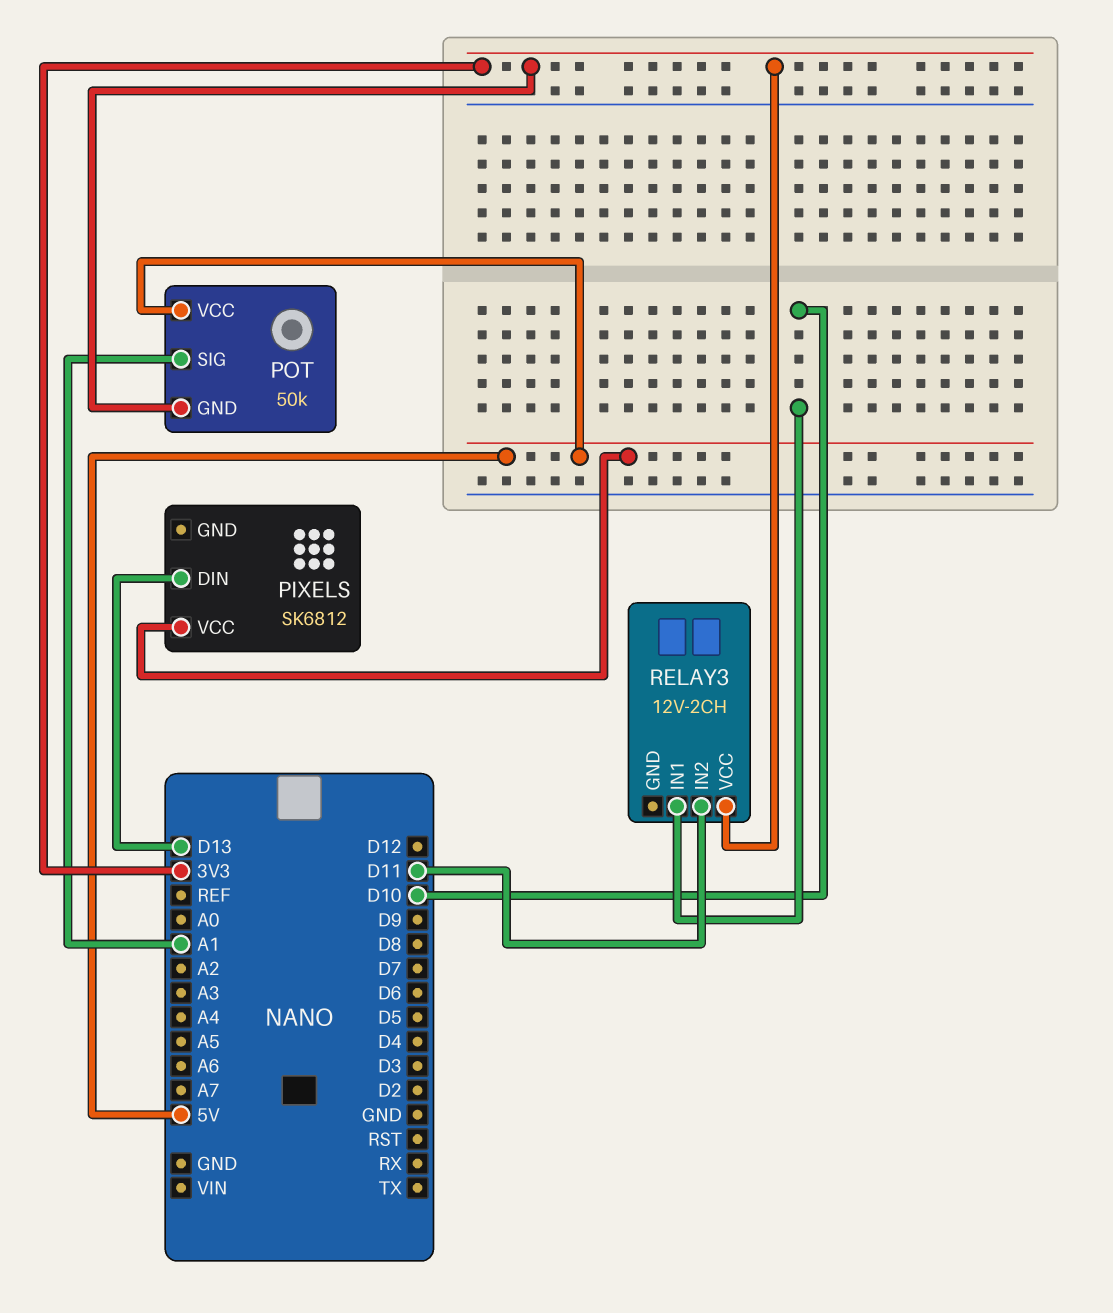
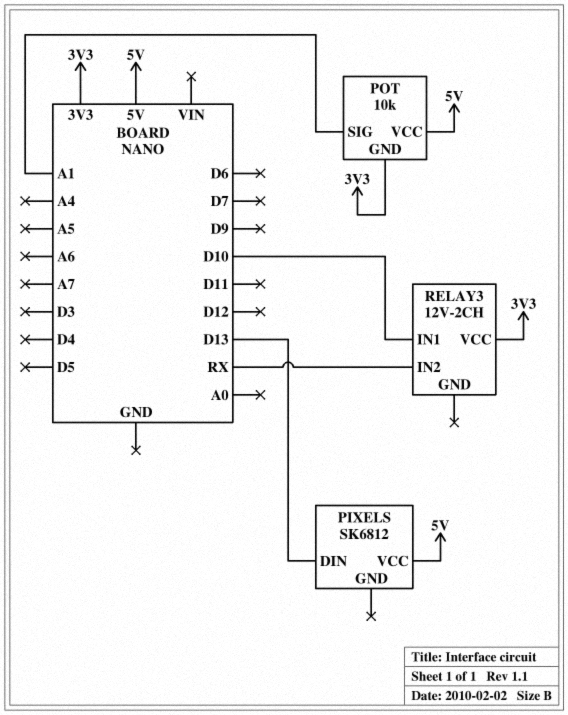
POT: 50k -> 10k
RELAY3 pin IN2: D11 -> RX

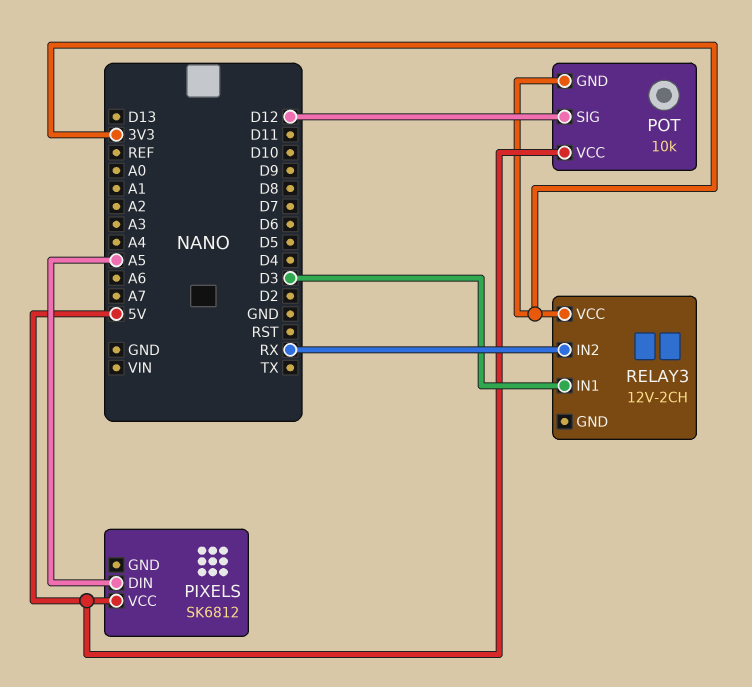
PIXELS pin DIN: D13 -> A5
POT pin SIG: A1 -> D12
RELAY3 pin IN1: D10 -> D3

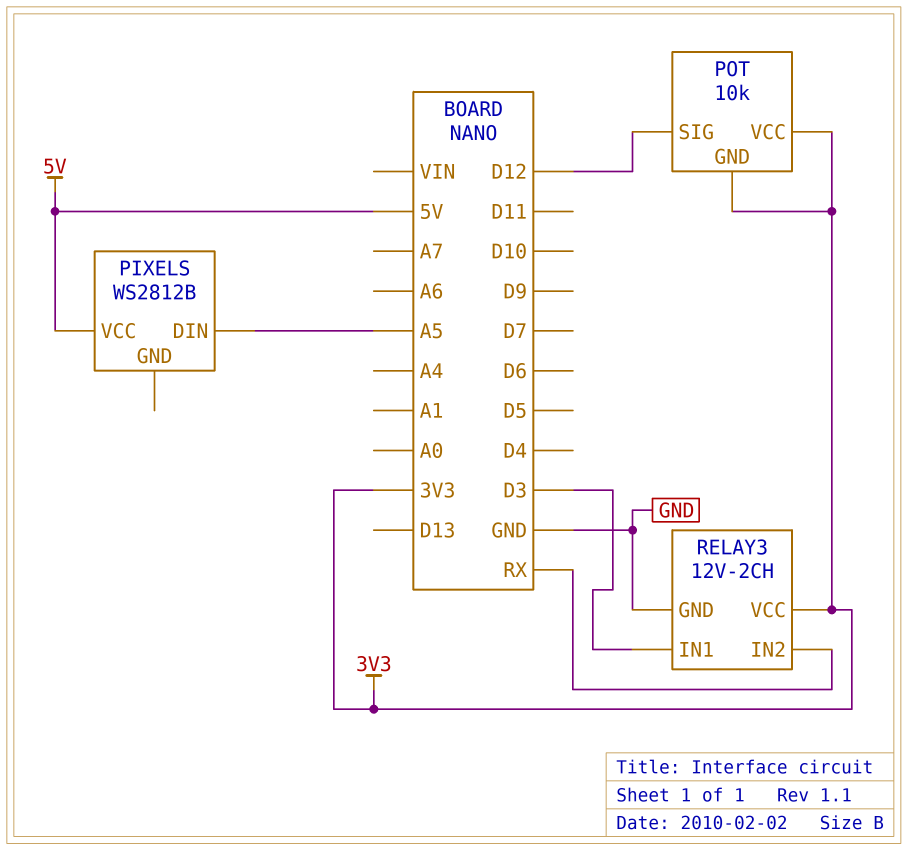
PIXELS: SK6812 -> WS2812B
POT pin VCC: 5V -> 3V3
RELAY3 pin GND: none -> GND

